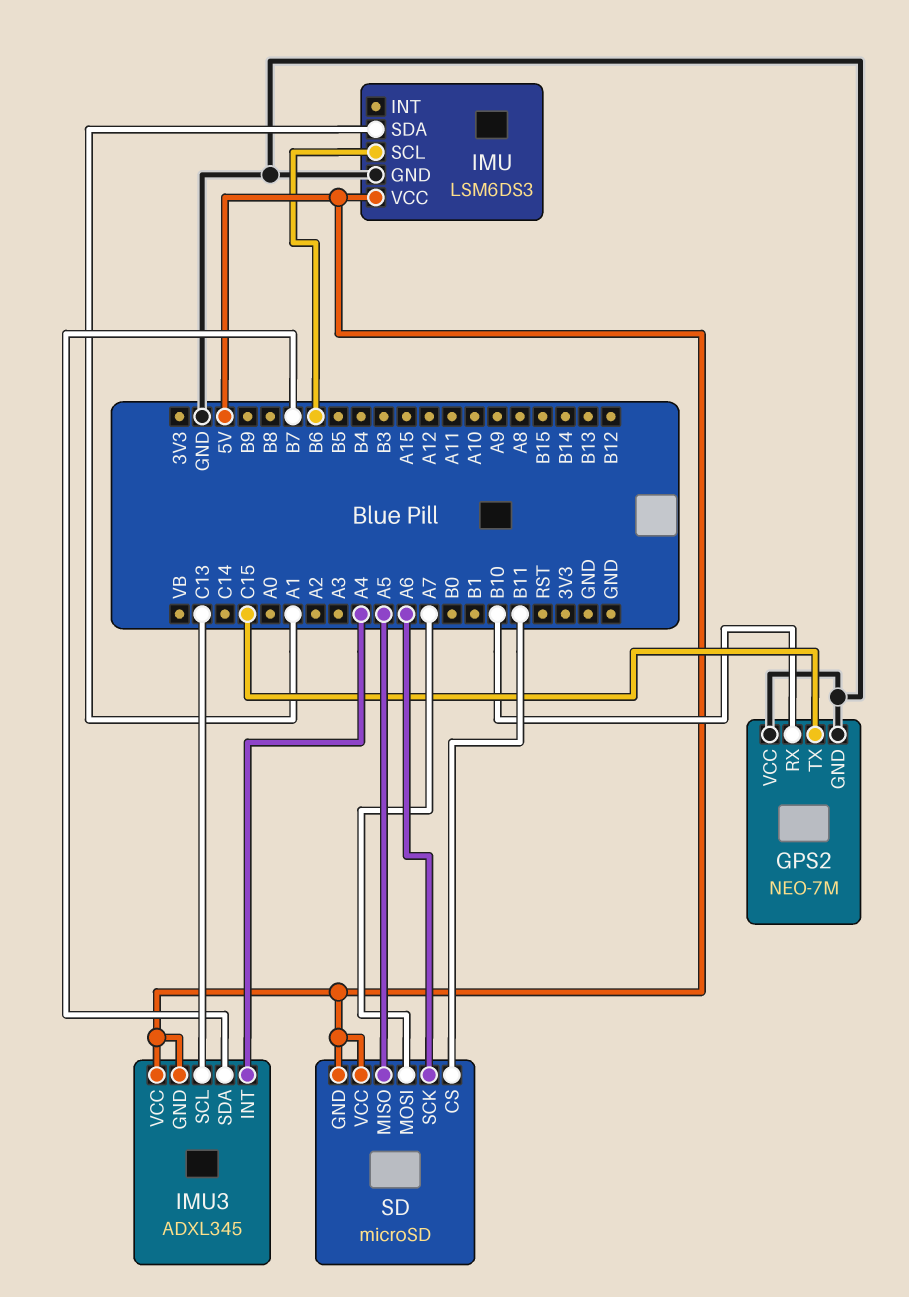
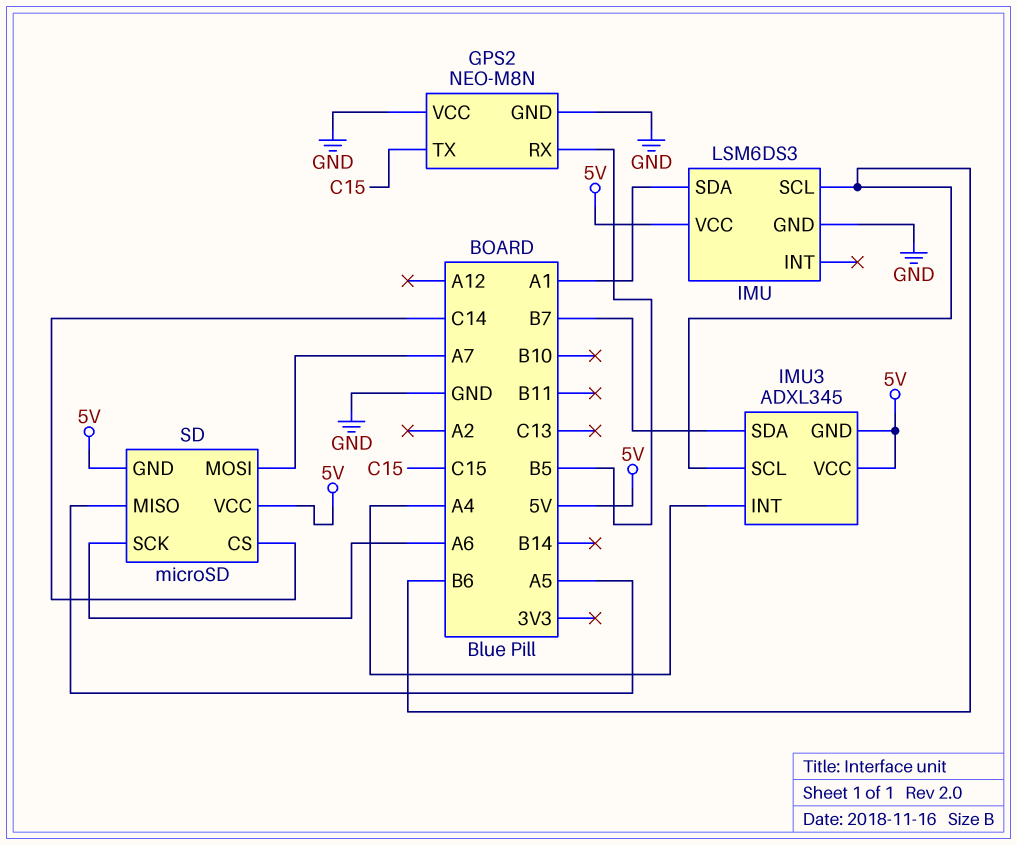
GPS2: NEO-7M -> NEO-M8N
GPS2 pin RX: B10 -> B5
IMU3 pin SCL: C13 -> B6
SD pin CS: B11 -> C14

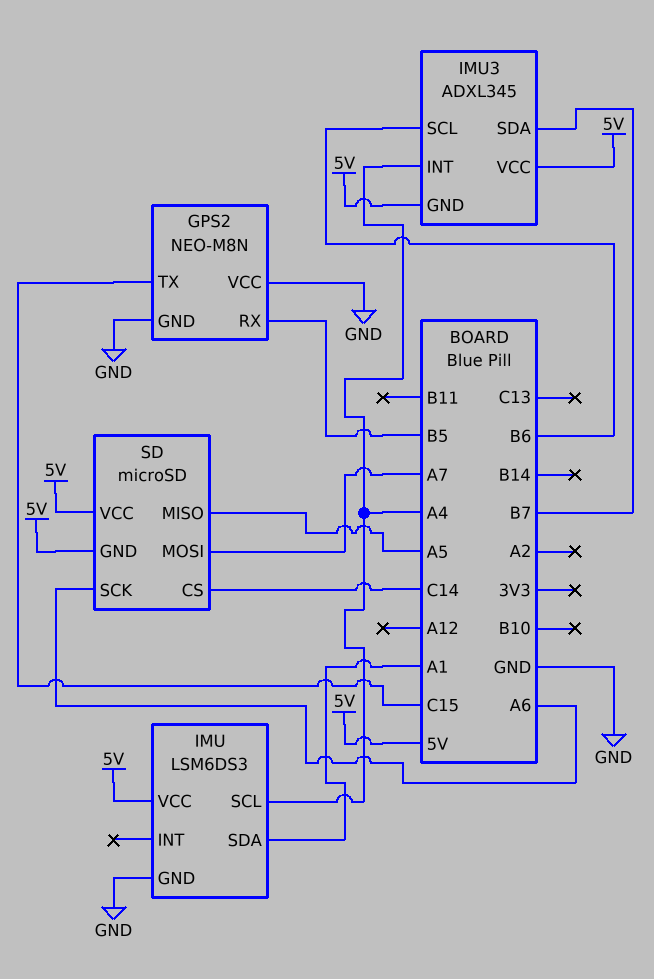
IMU pin SCL: B6 -> A4

